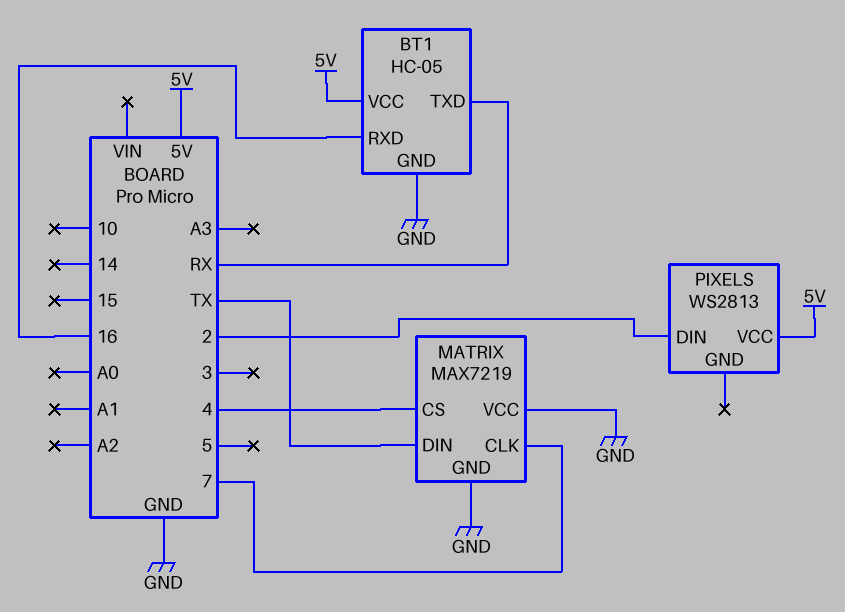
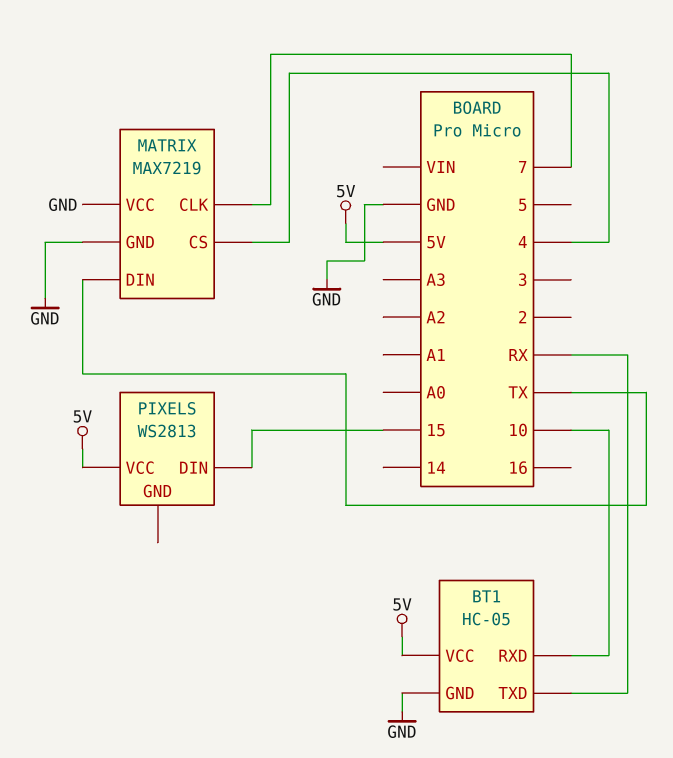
BT1 pin RXD: 16 -> 10
PIXELS pin DIN: 2 -> 15

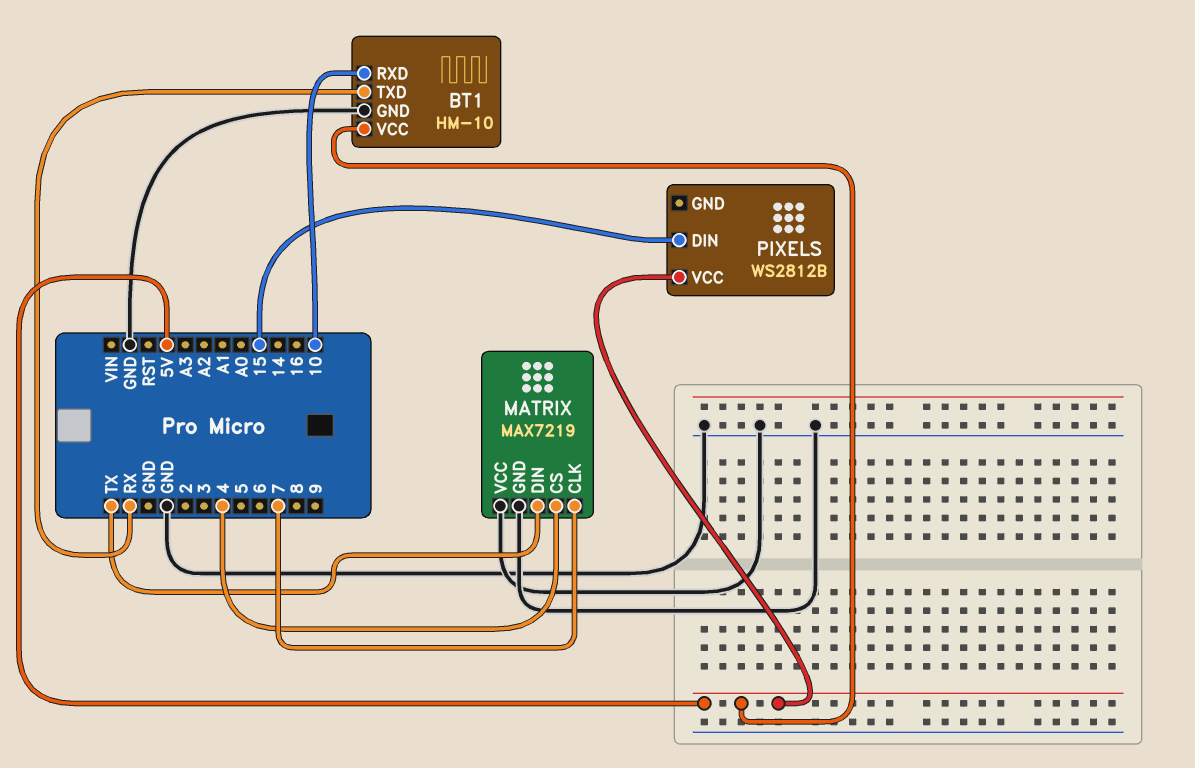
BT1: HC-05 -> HM-10
PIXELS: WS2813 -> WS2812B

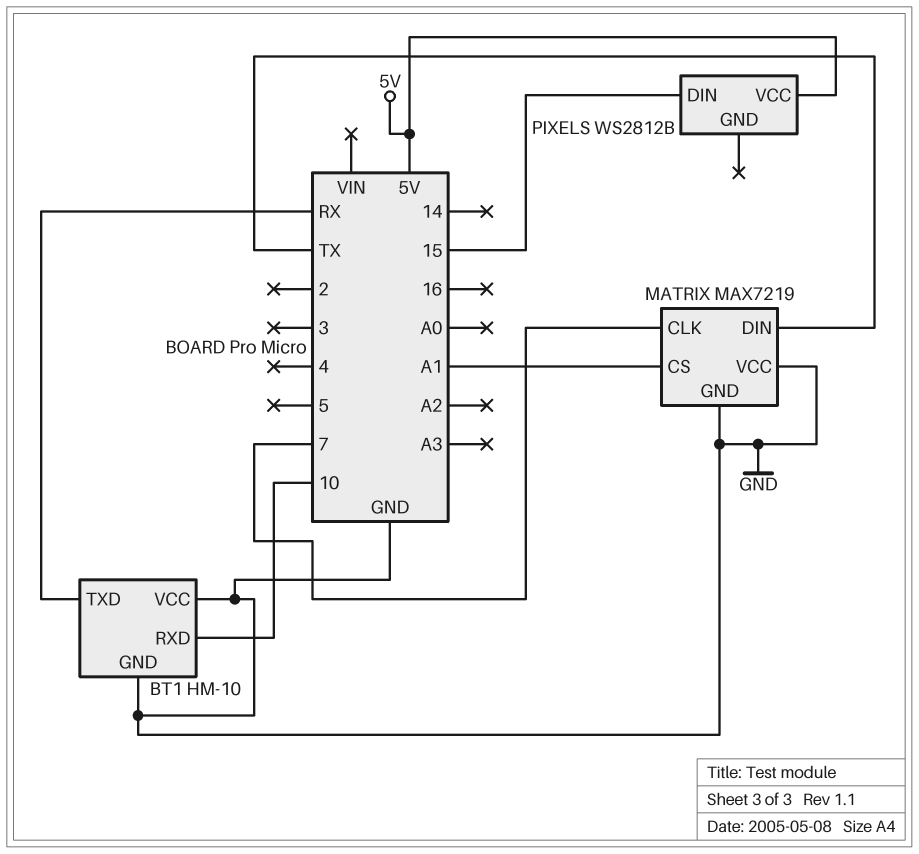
BT1 pin VCC: 5V -> GND
MATRIX pin CS: 4 -> A1

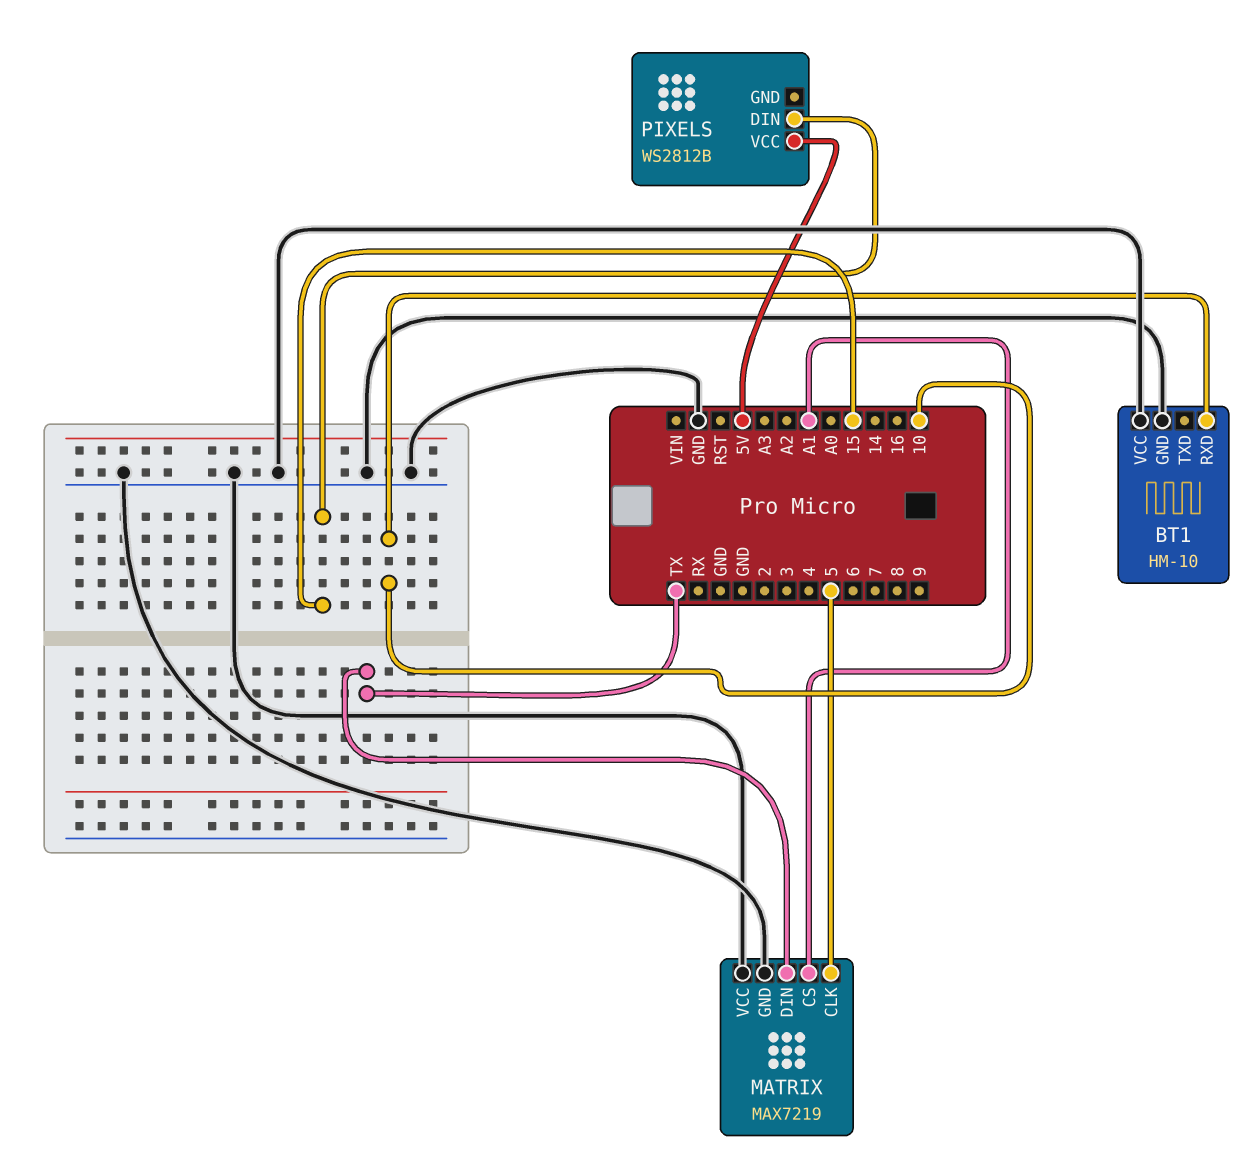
BT1 pin TXD: RX -> none
MATRIX pin CLK: 7 -> 5

